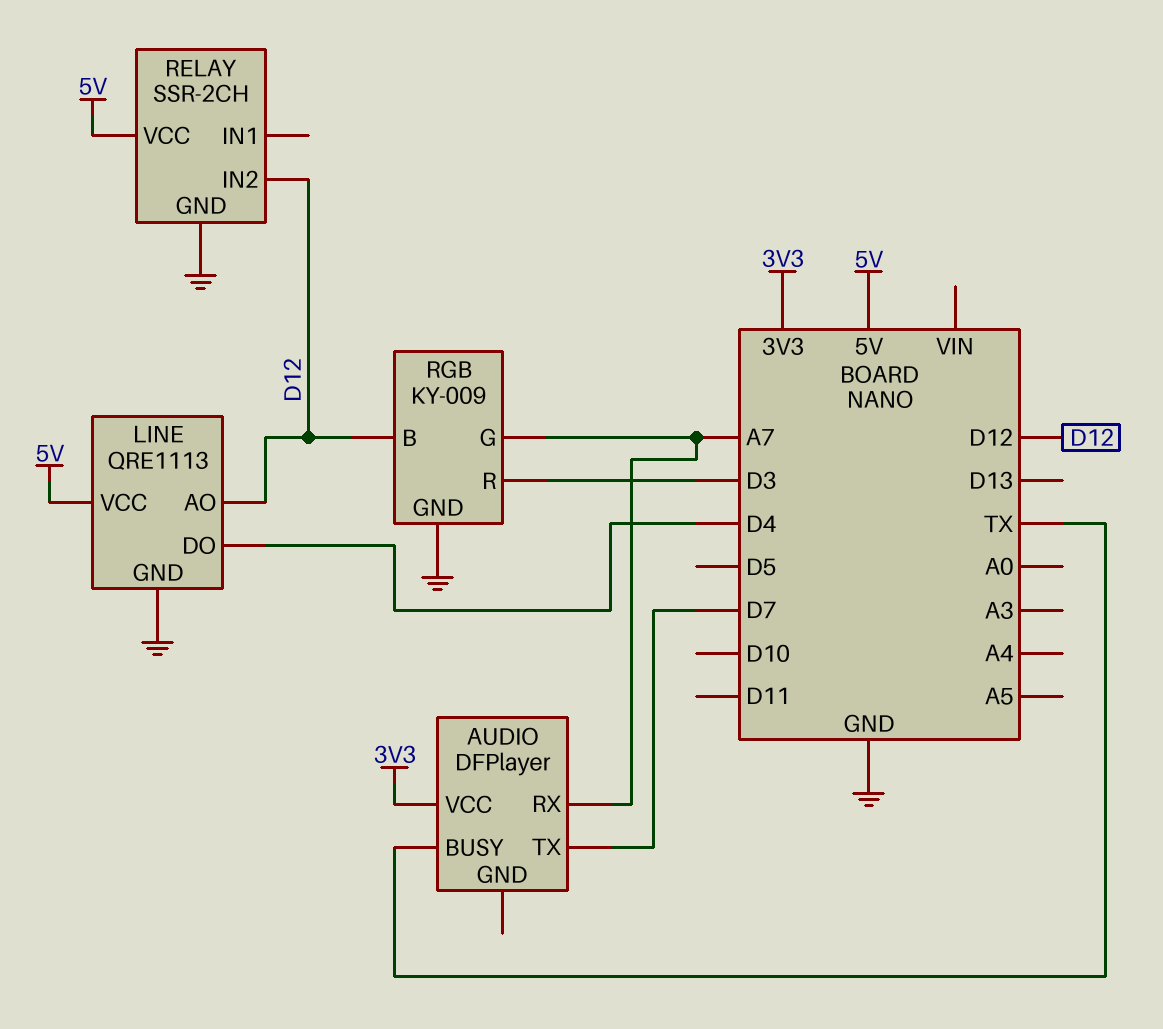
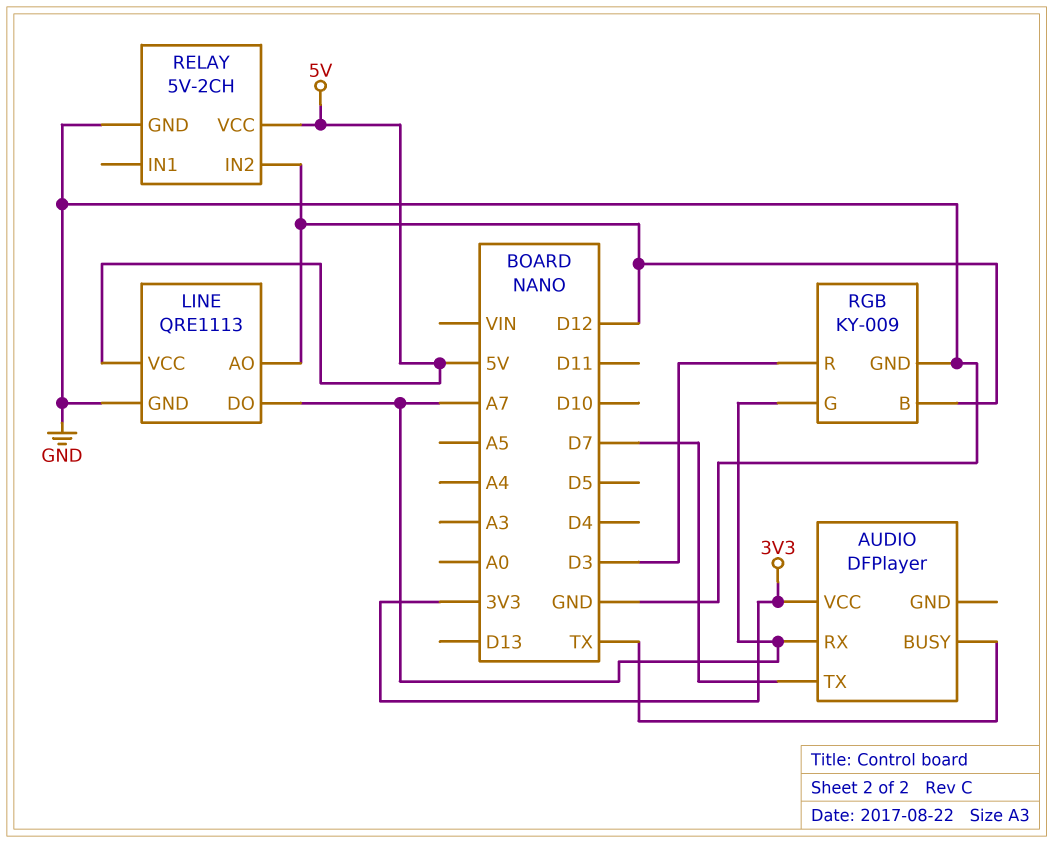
LINE pin DO: D4 -> A7
RELAY: SSR-2CH -> 5V-2CH

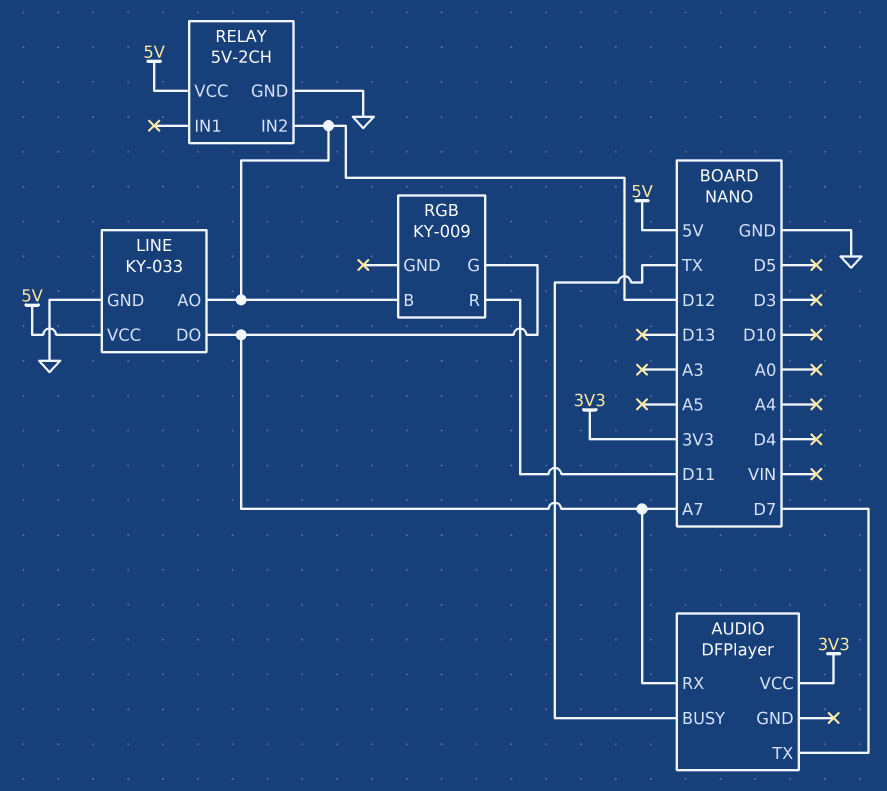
LINE: QRE1113 -> KY-033
RGB pin GND: GND -> none
RGB pin R: D3 -> D11

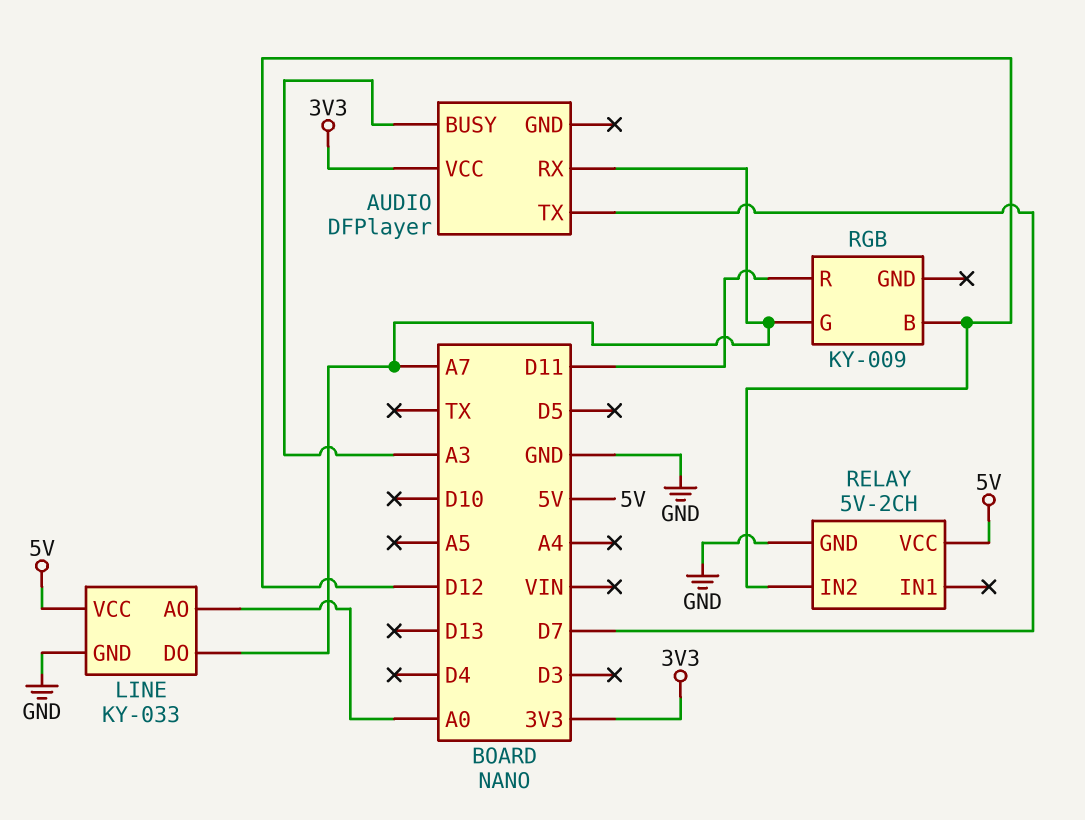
AUDIO pin BUSY: TX -> A3
LINE pin AO: D12 -> A0

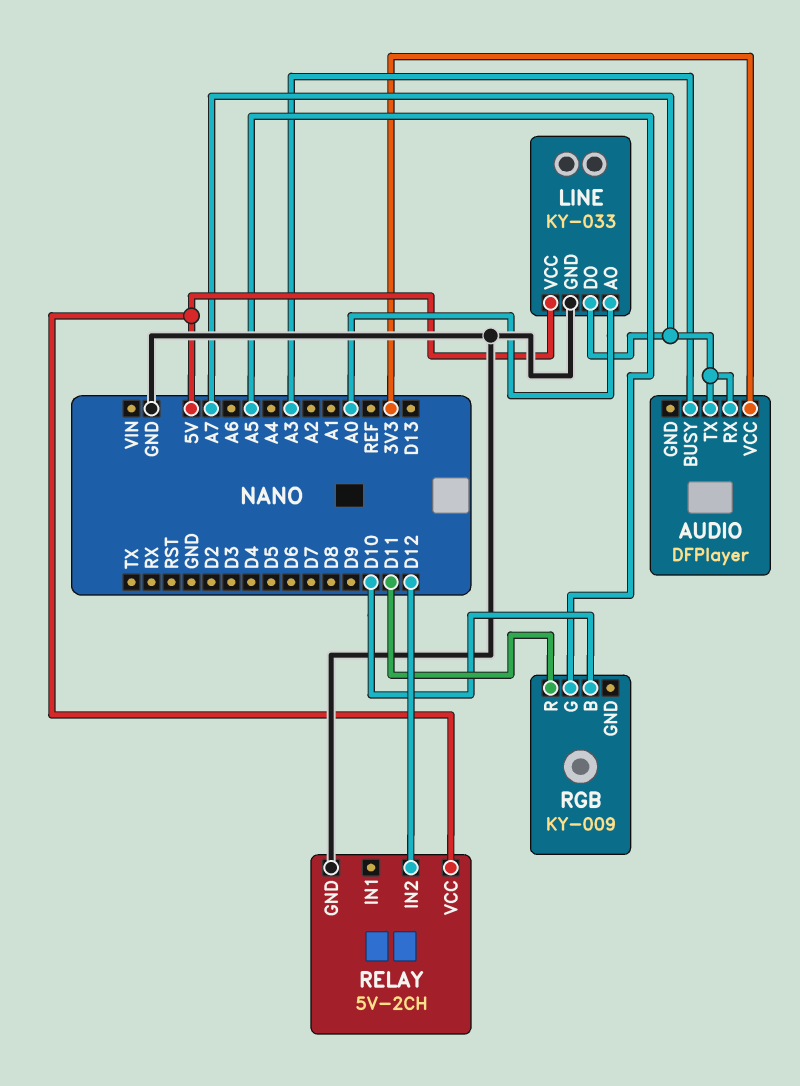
AUDIO pin TX: D7 -> A7
RGB pin B: D12 -> D10
RGB pin G: A7 -> A5

